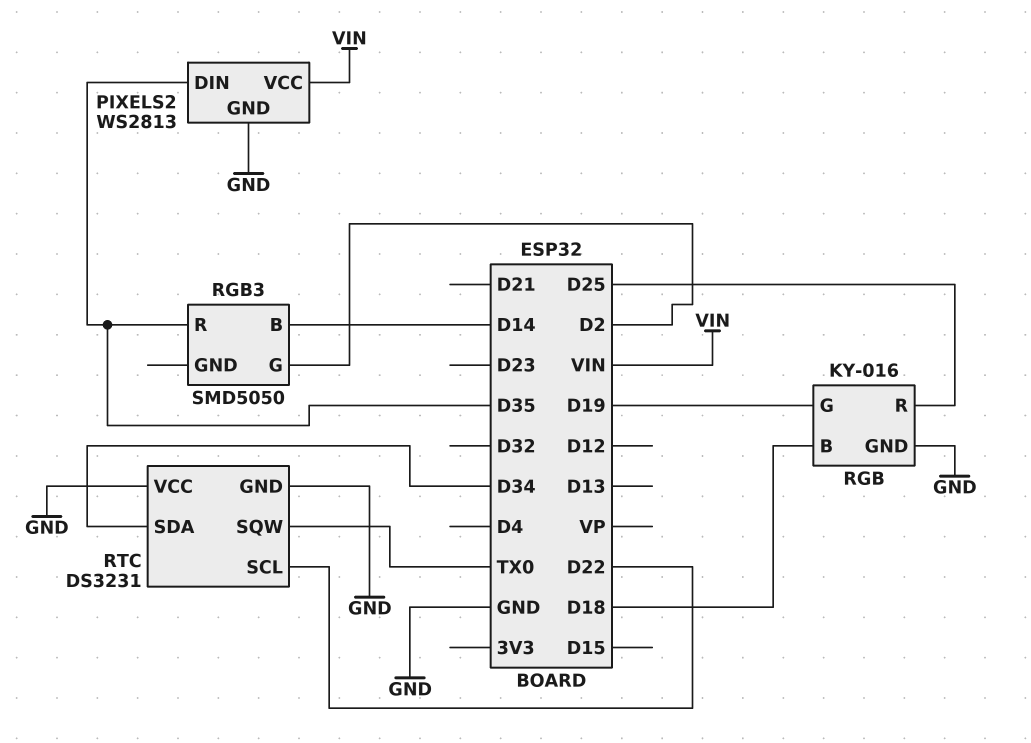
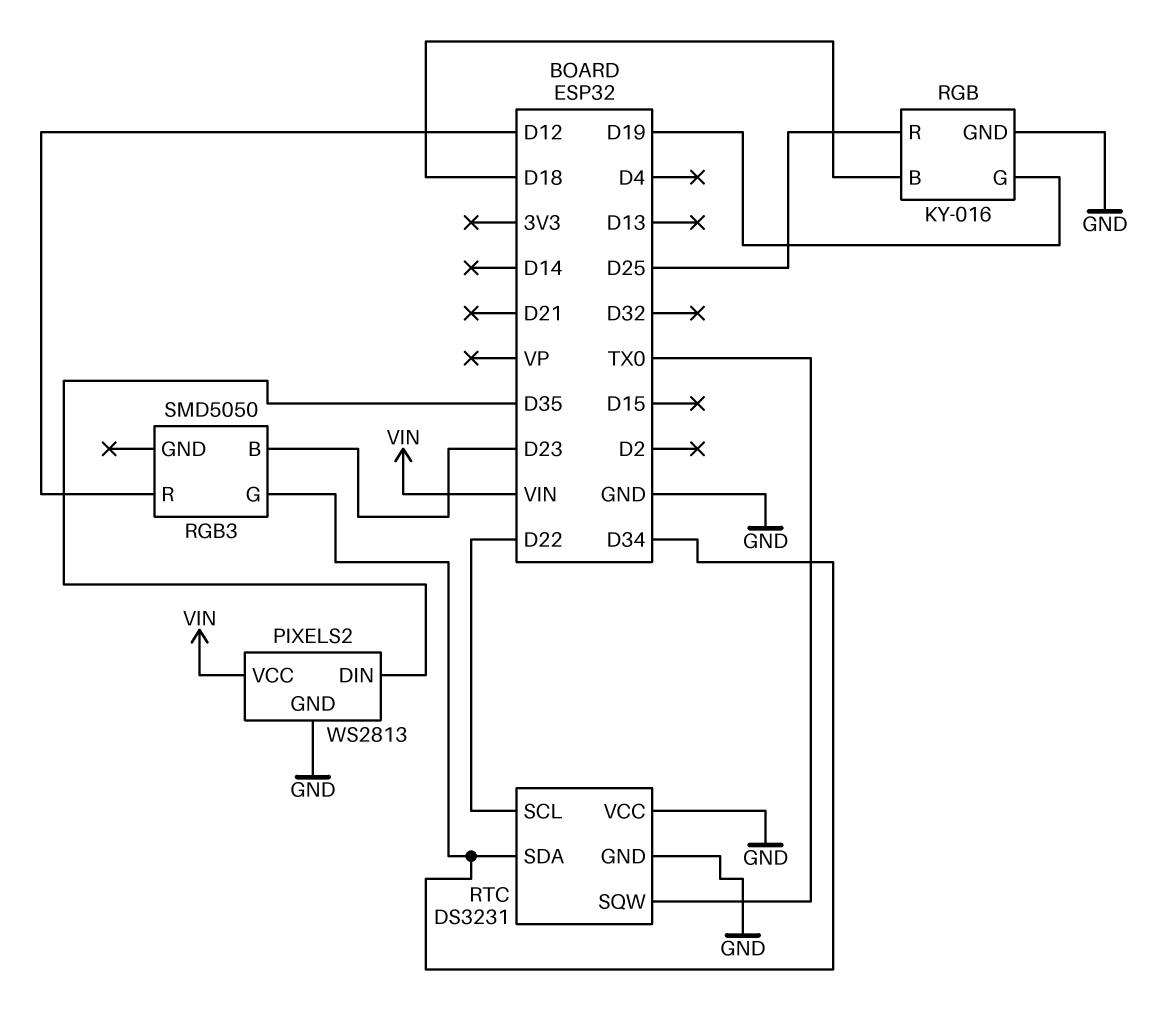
RGB3 pin B: D14 -> D23
RGB3 pin G: D2 -> D34
RGB3 pin R: D35 -> D12

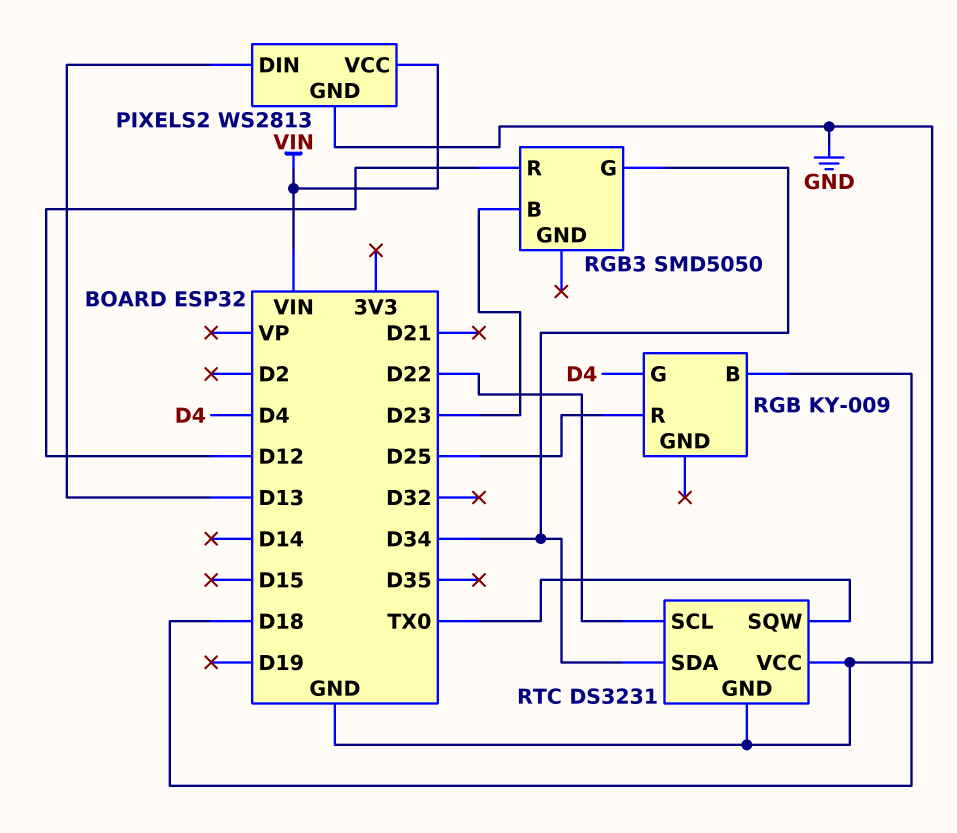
PIXELS2 pin DIN: D35 -> D13
RGB: KY-016 -> KY-009
RGB pin G: D19 -> D4
RGB pin GND: GND -> none

